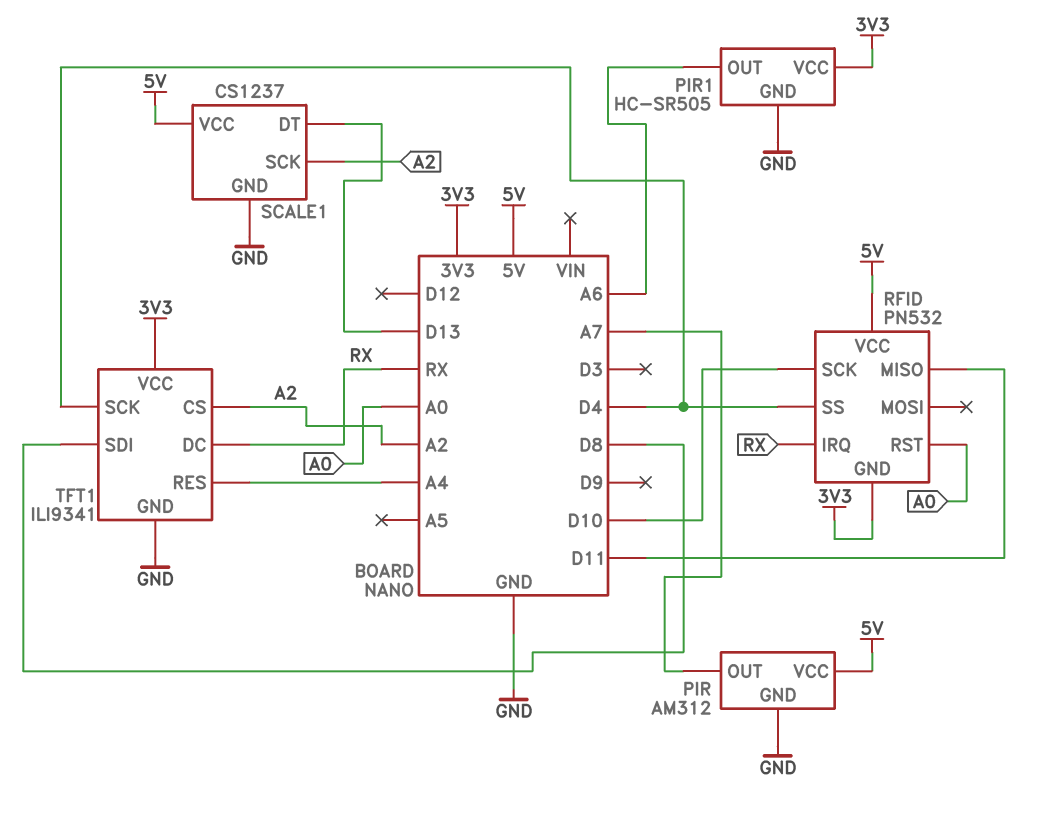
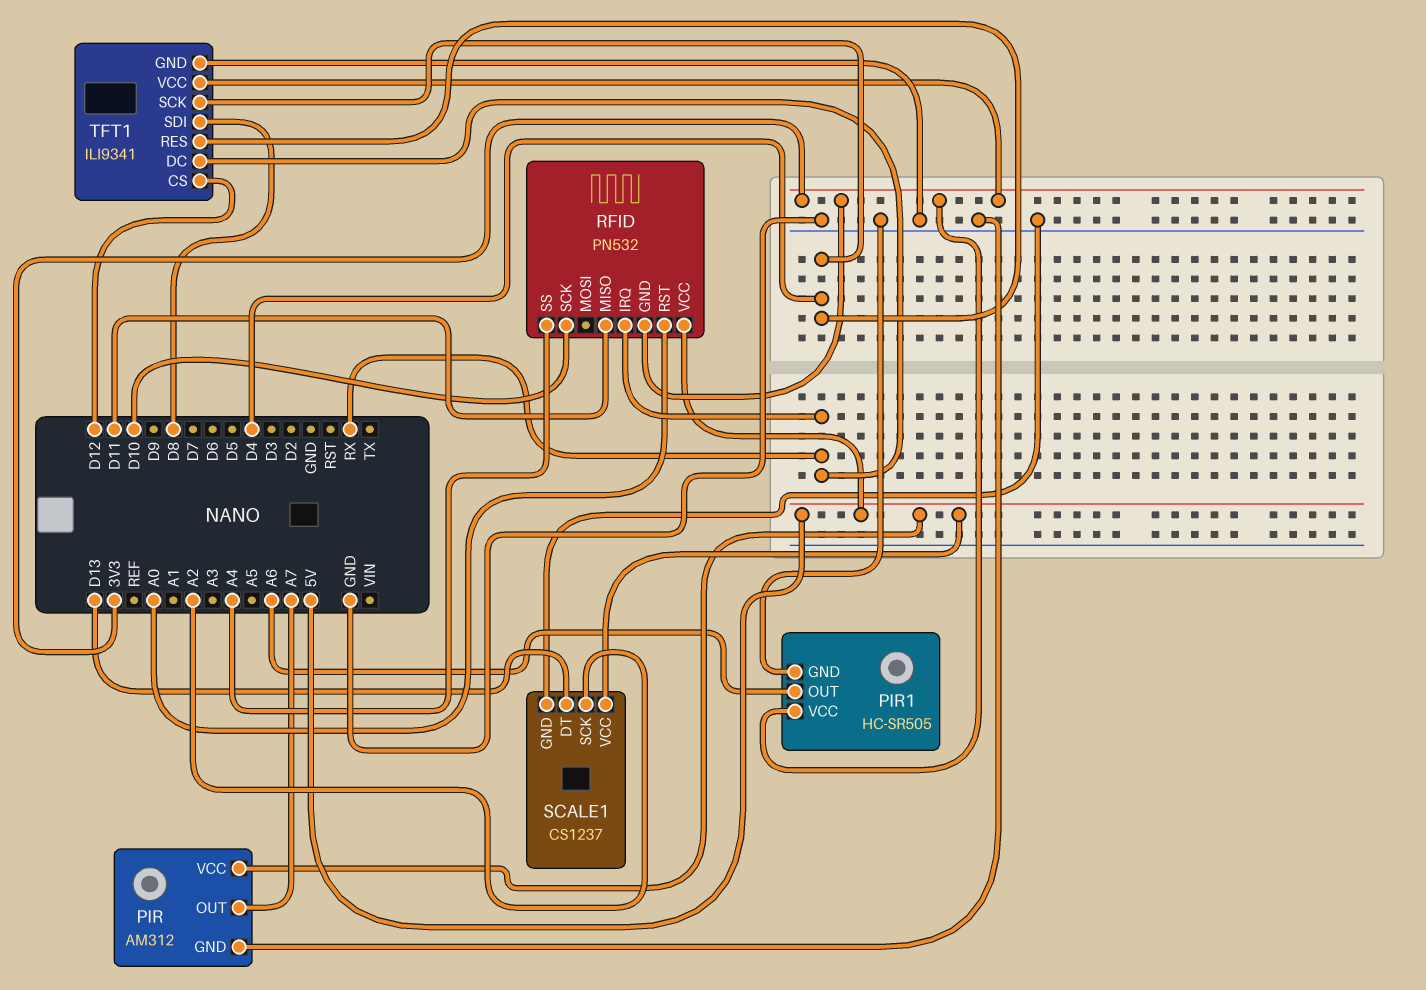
RFID pin SS: D4 -> A4
TFT1 pin CS: A2 -> D12
TFT1 pin RES: A4 -> D4

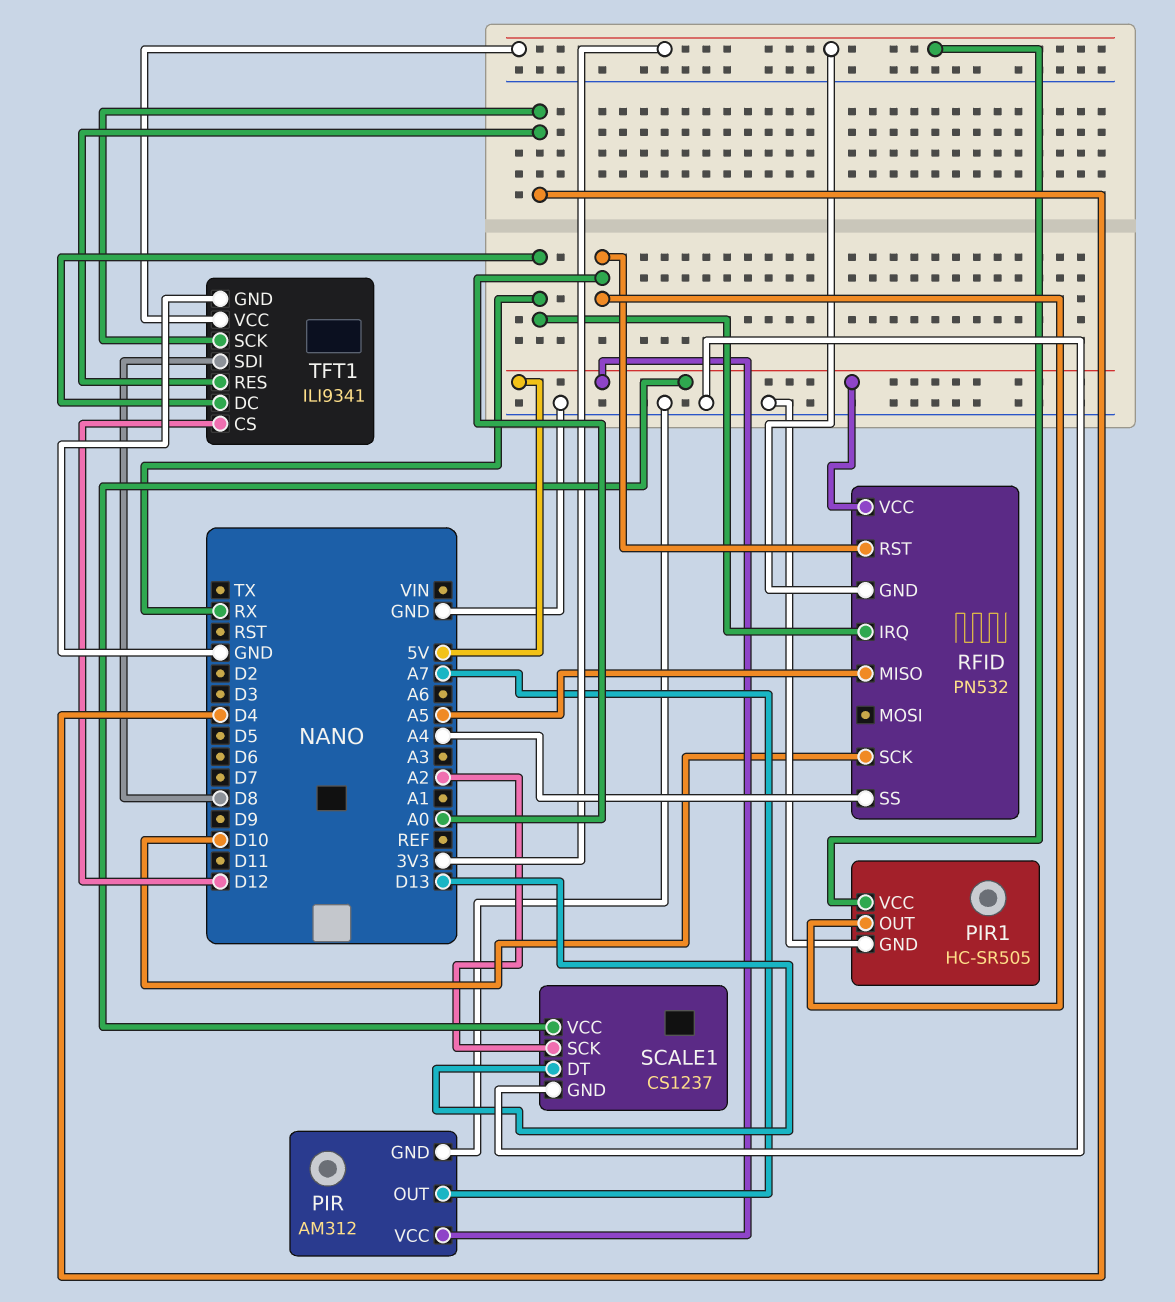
PIR1 pin OUT: A6 -> A0
RFID pin MISO: D11 -> A5

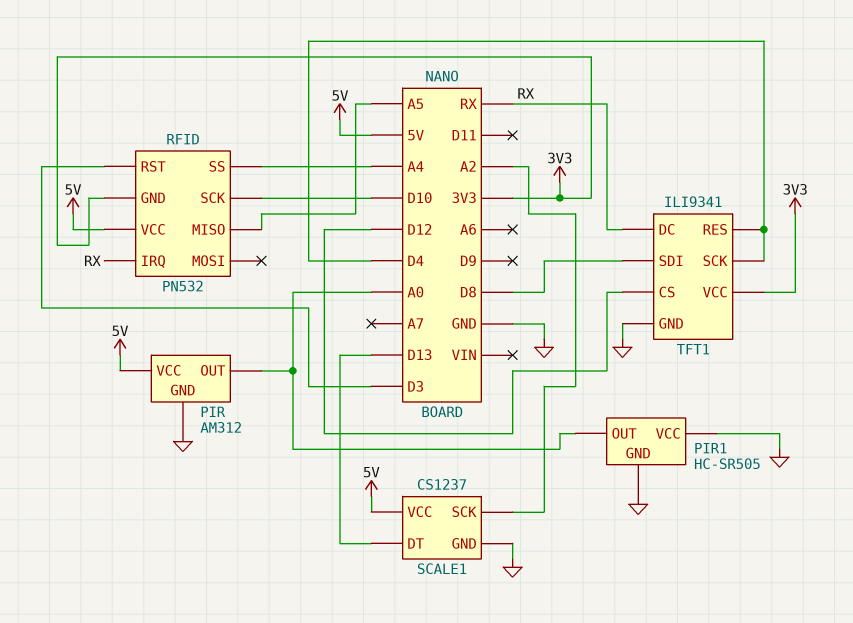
PIR pin OUT: A7 -> A0
PIR1 pin VCC: 3V3 -> GND
RFID pin RST: A0 -> D3

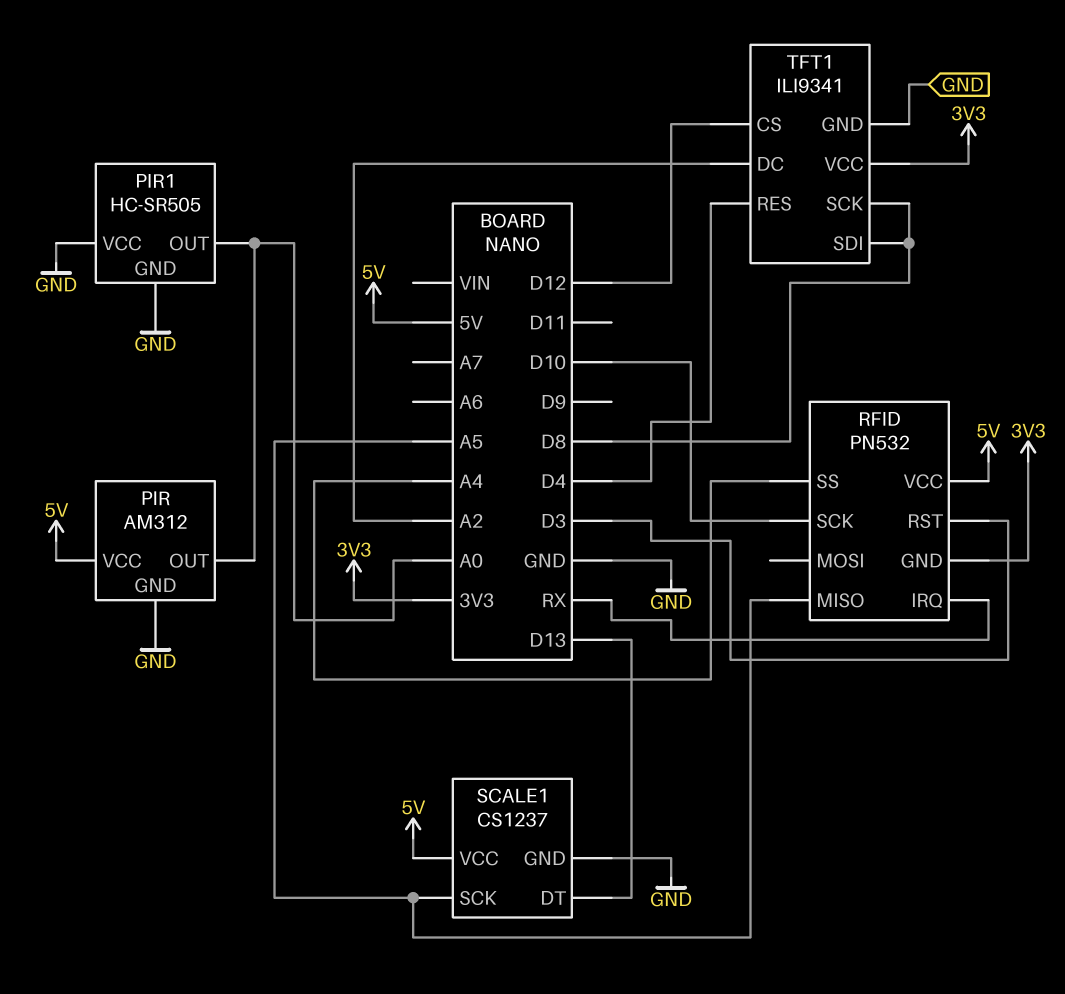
SCALE1 pin SCK: A2 -> A5
TFT1 pin DC: RX -> A2
TFT1 pin SCK: D4 -> D8

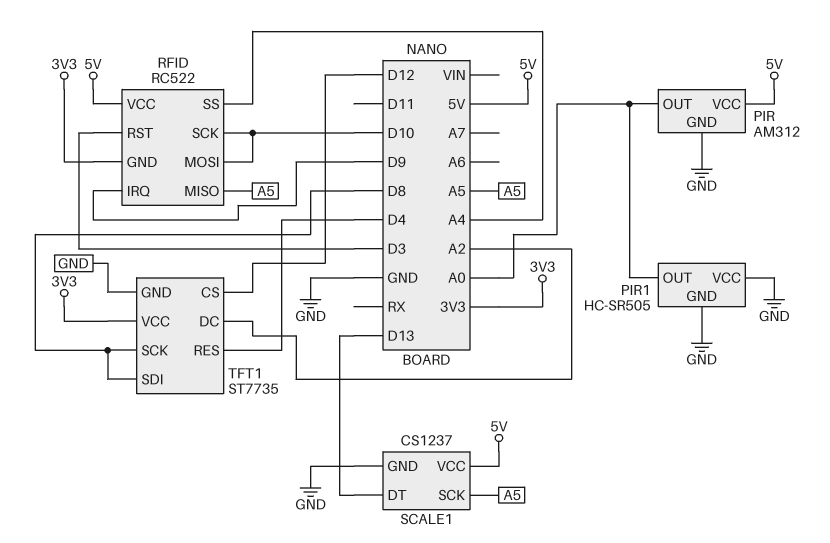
RFID: PN532 -> RC522
RFID pin IRQ: RX -> D9
RFID pin MOSI: none -> D10
TFT1: ILI9341 -> ST7735

